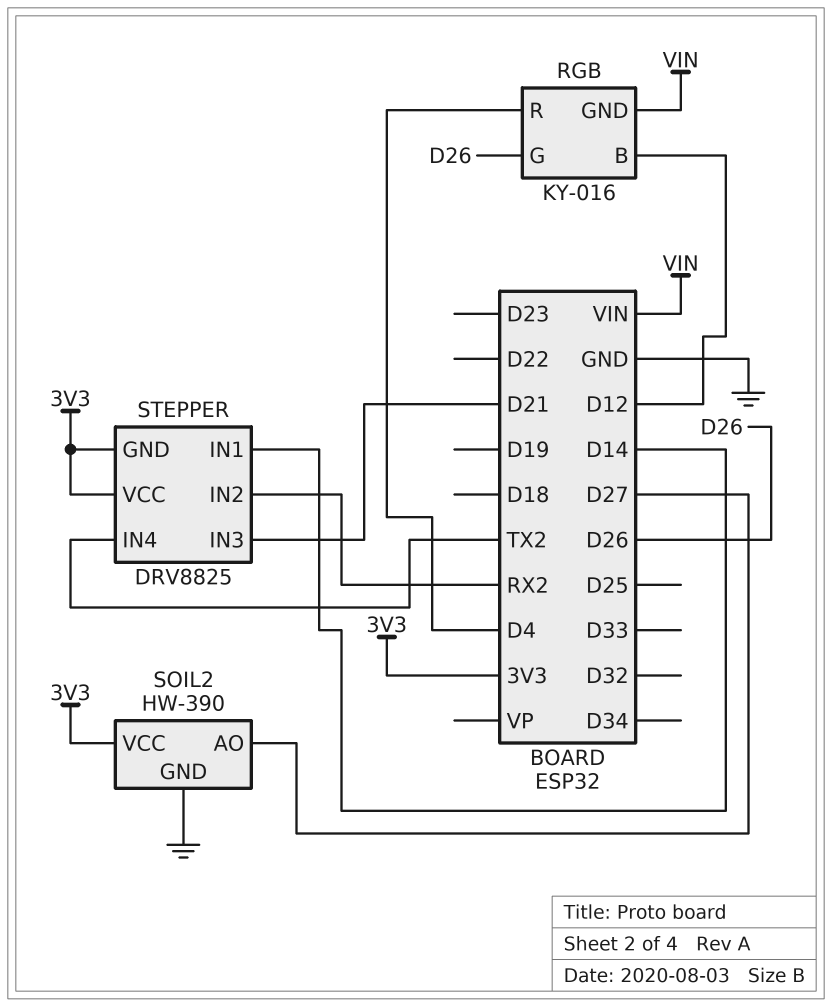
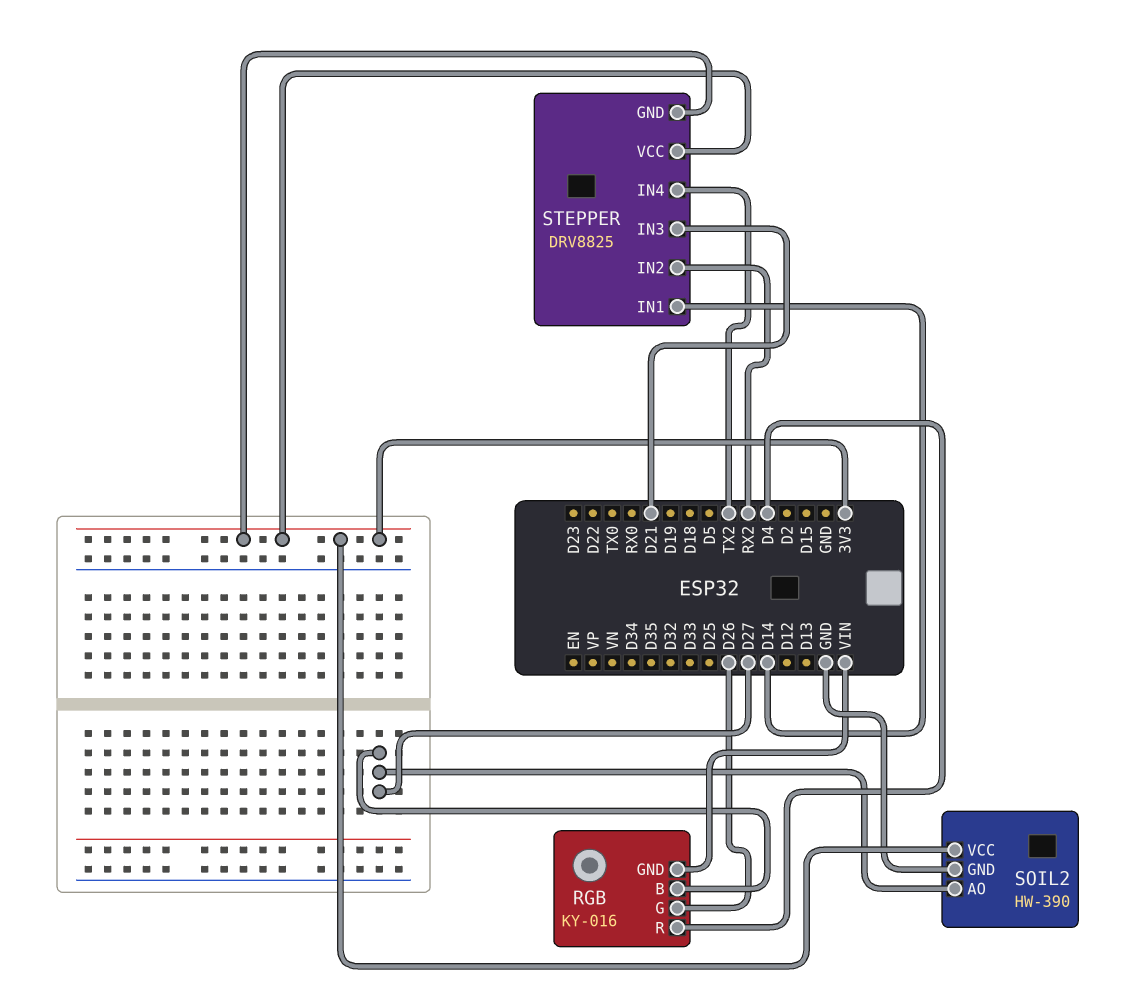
RGB pin B: D12 -> D27

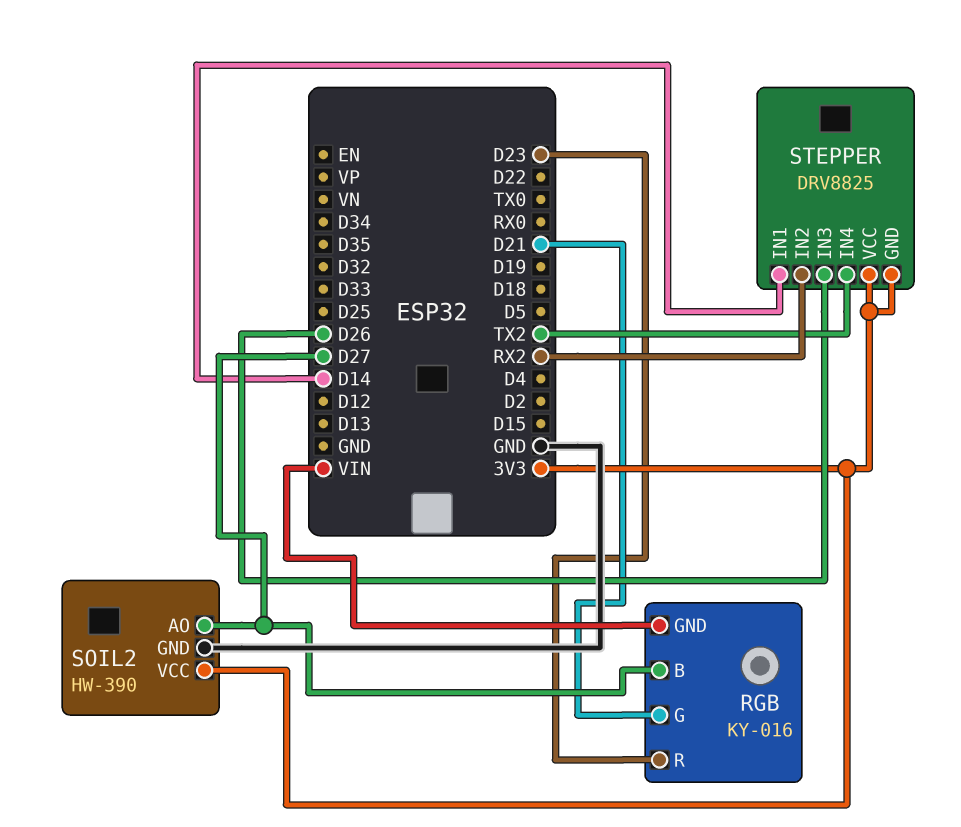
RGB pin G: D26 -> D21
RGB pin R: D4 -> D23
STEPPER pin IN3: D21 -> D26

